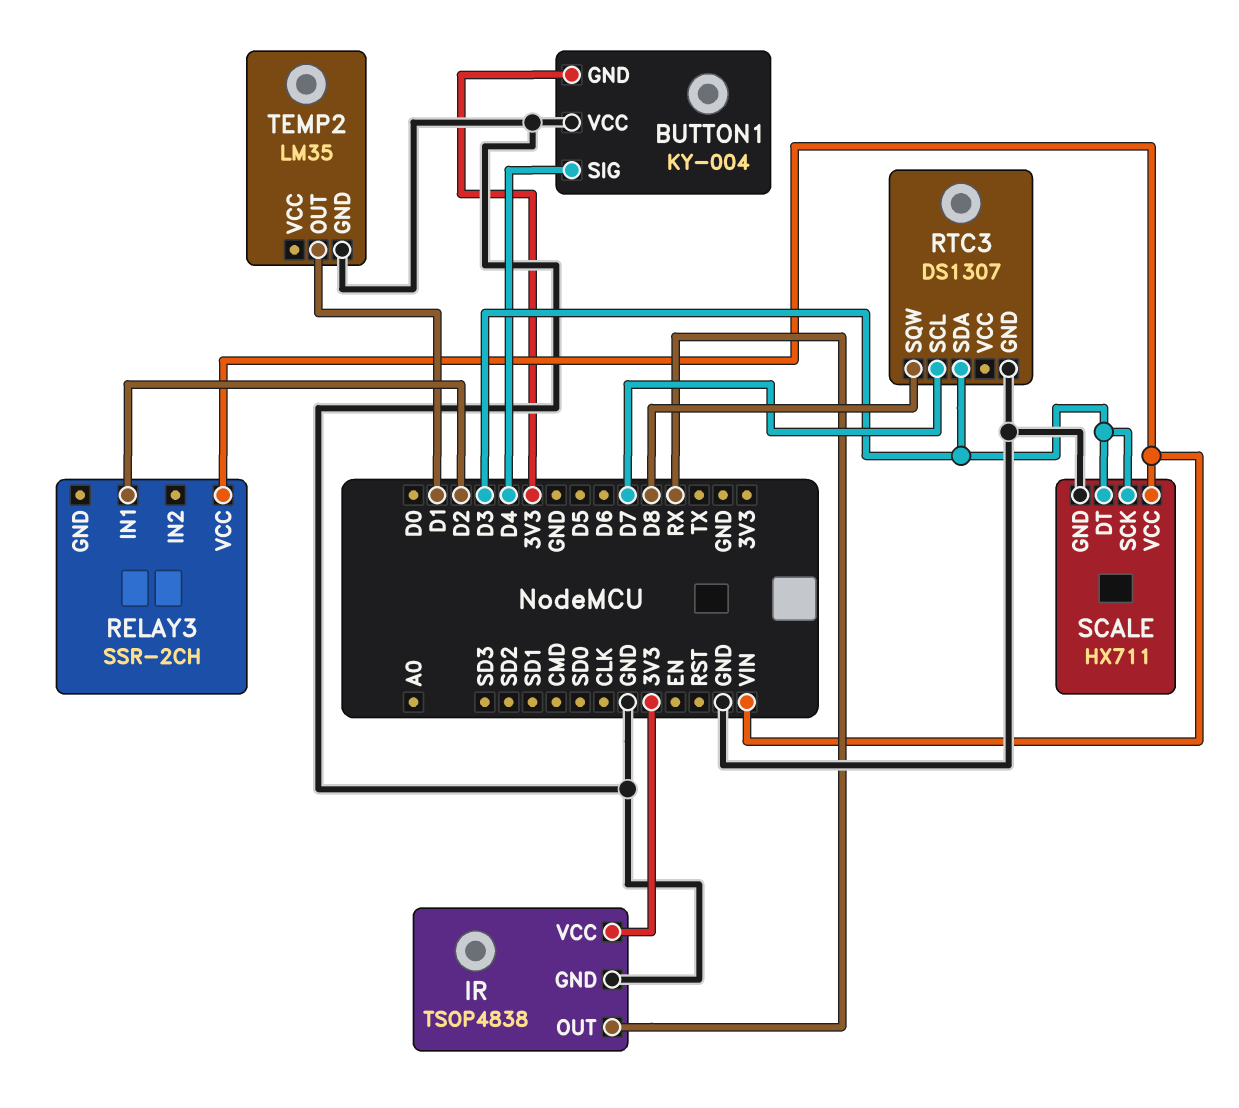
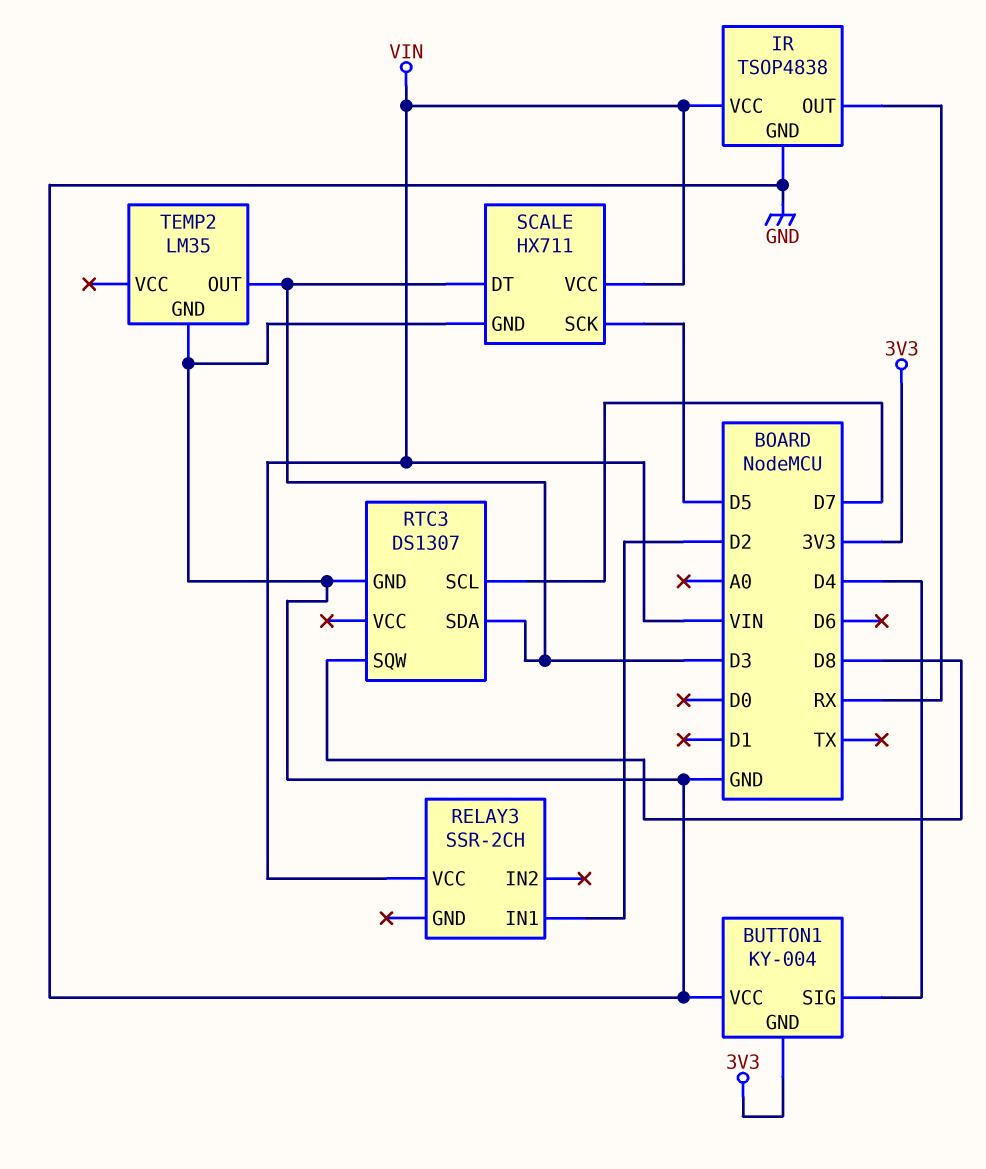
IR pin VCC: 3V3 -> VIN
SCALE pin SCK: D3 -> D5
TEMP2 pin OUT: D1 -> D3

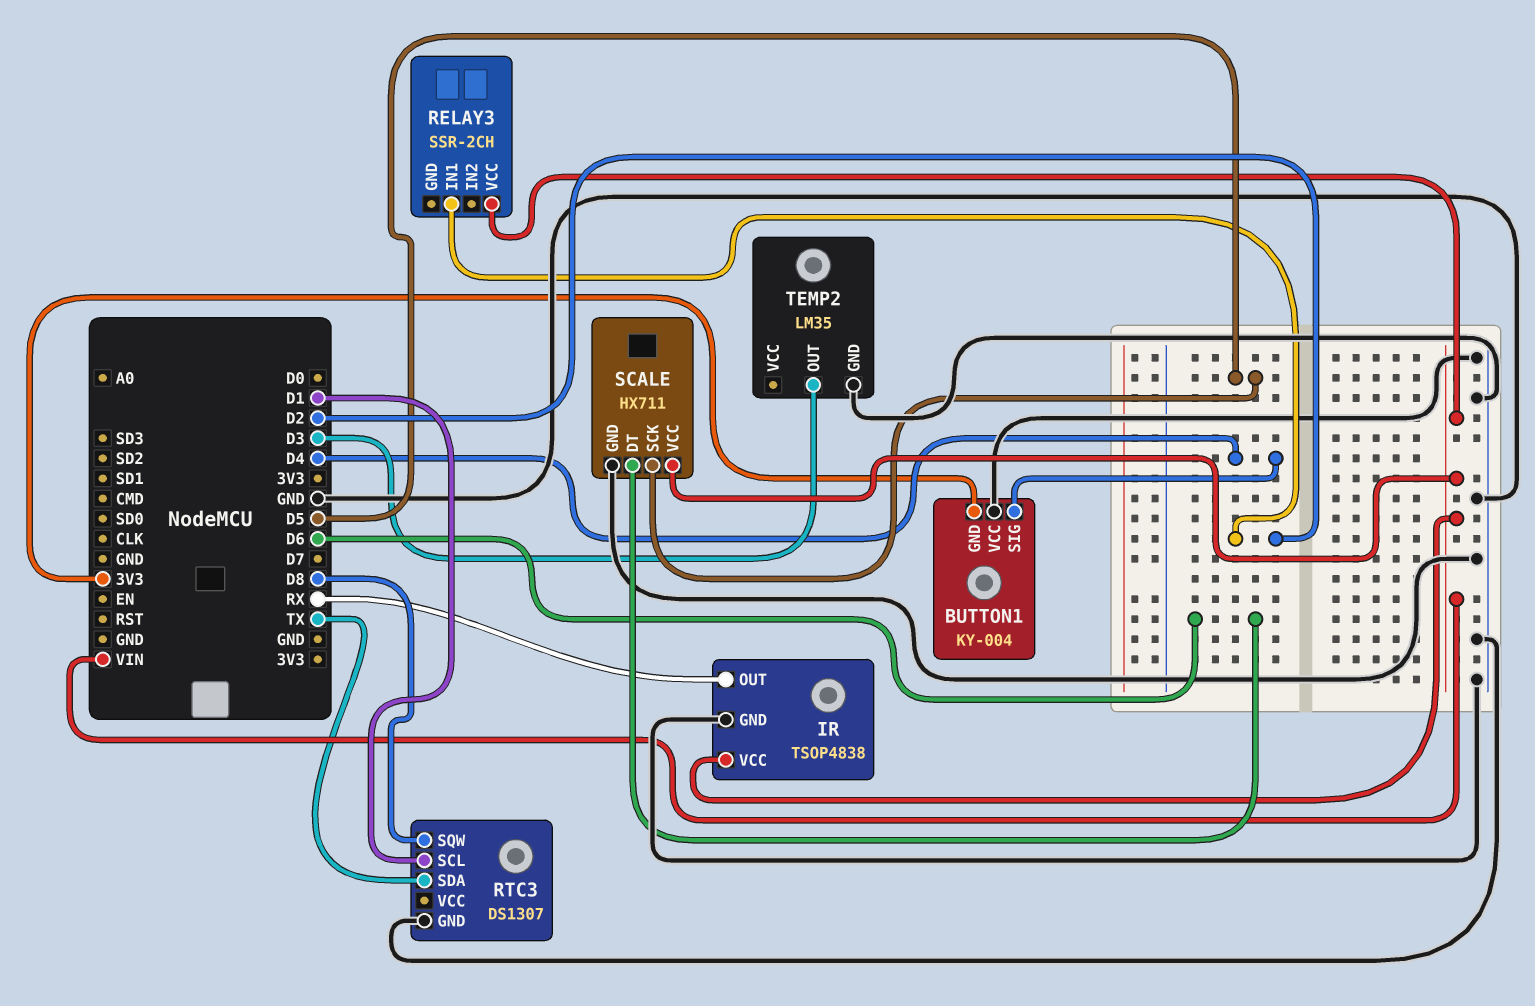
RTC3 pin SCL: D7 -> D1
RTC3 pin SDA: D3 -> TX
SCALE pin DT: D3 -> D6

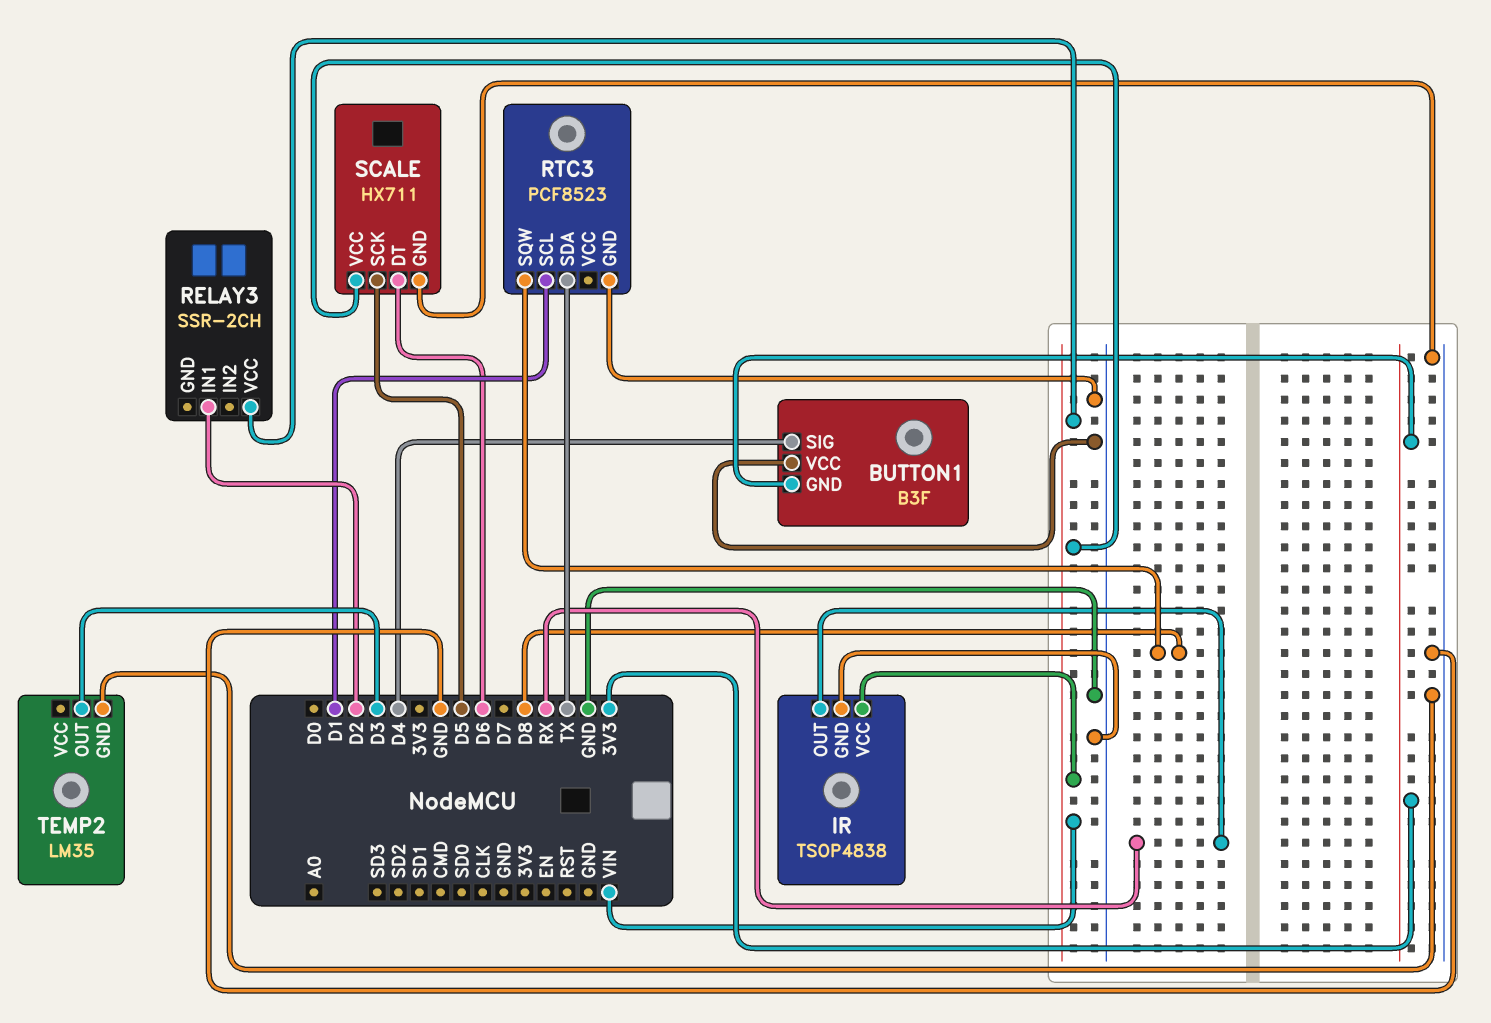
BUTTON1: KY-004 -> B3F
RTC3: DS1307 -> PCF8523

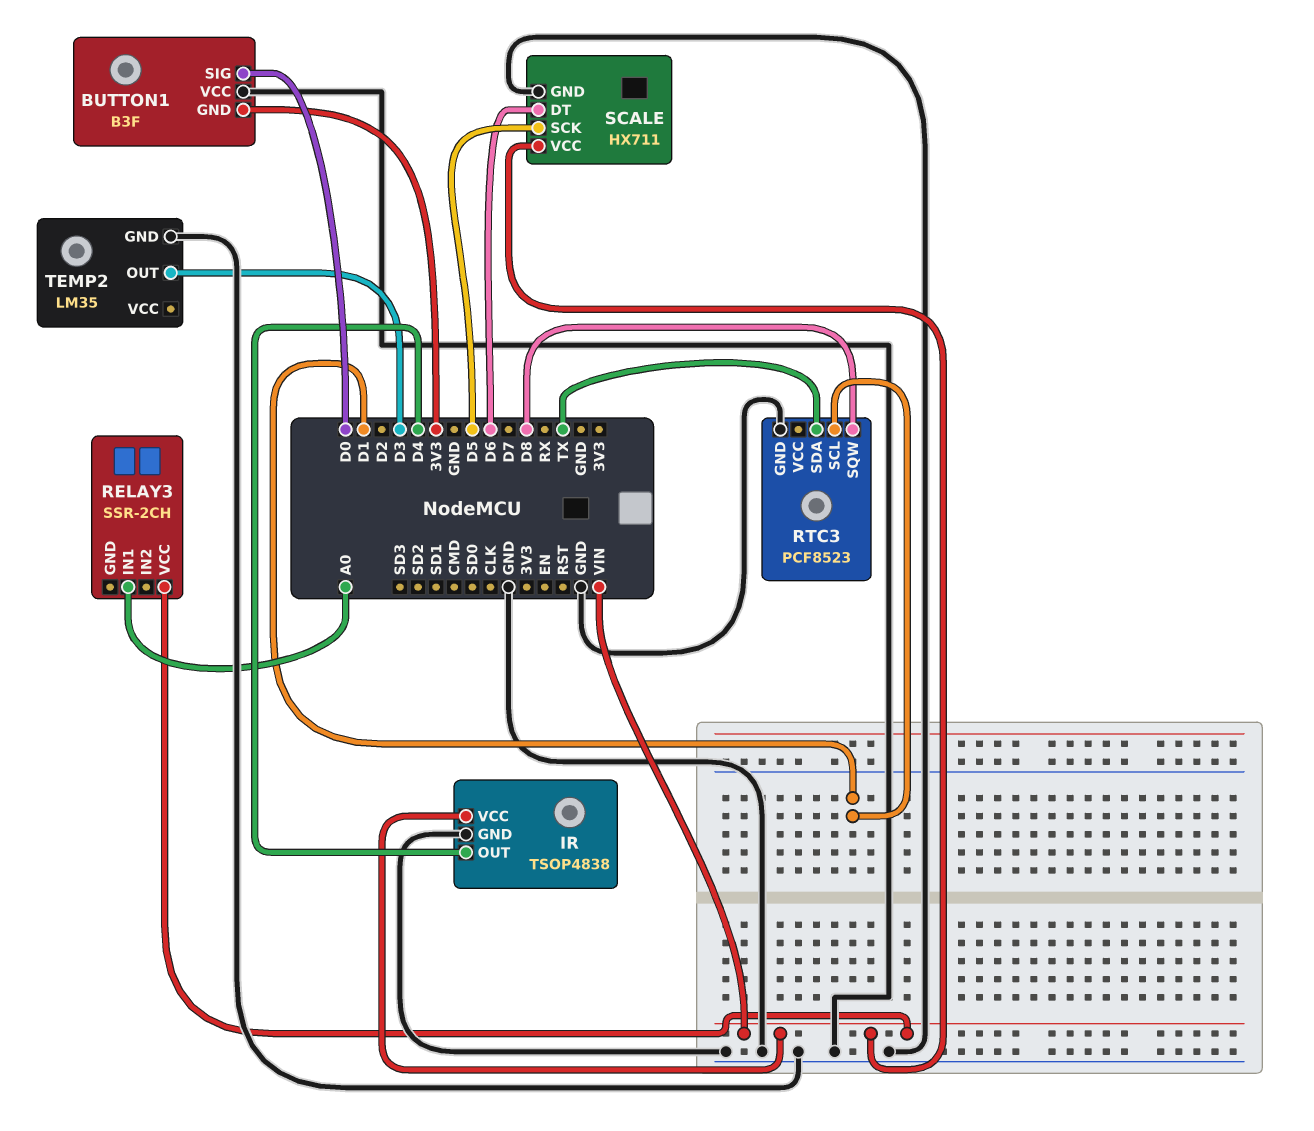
BUTTON1 pin SIG: D4 -> D0
IR pin OUT: RX -> D4
RELAY3 pin IN1: D2 -> A0

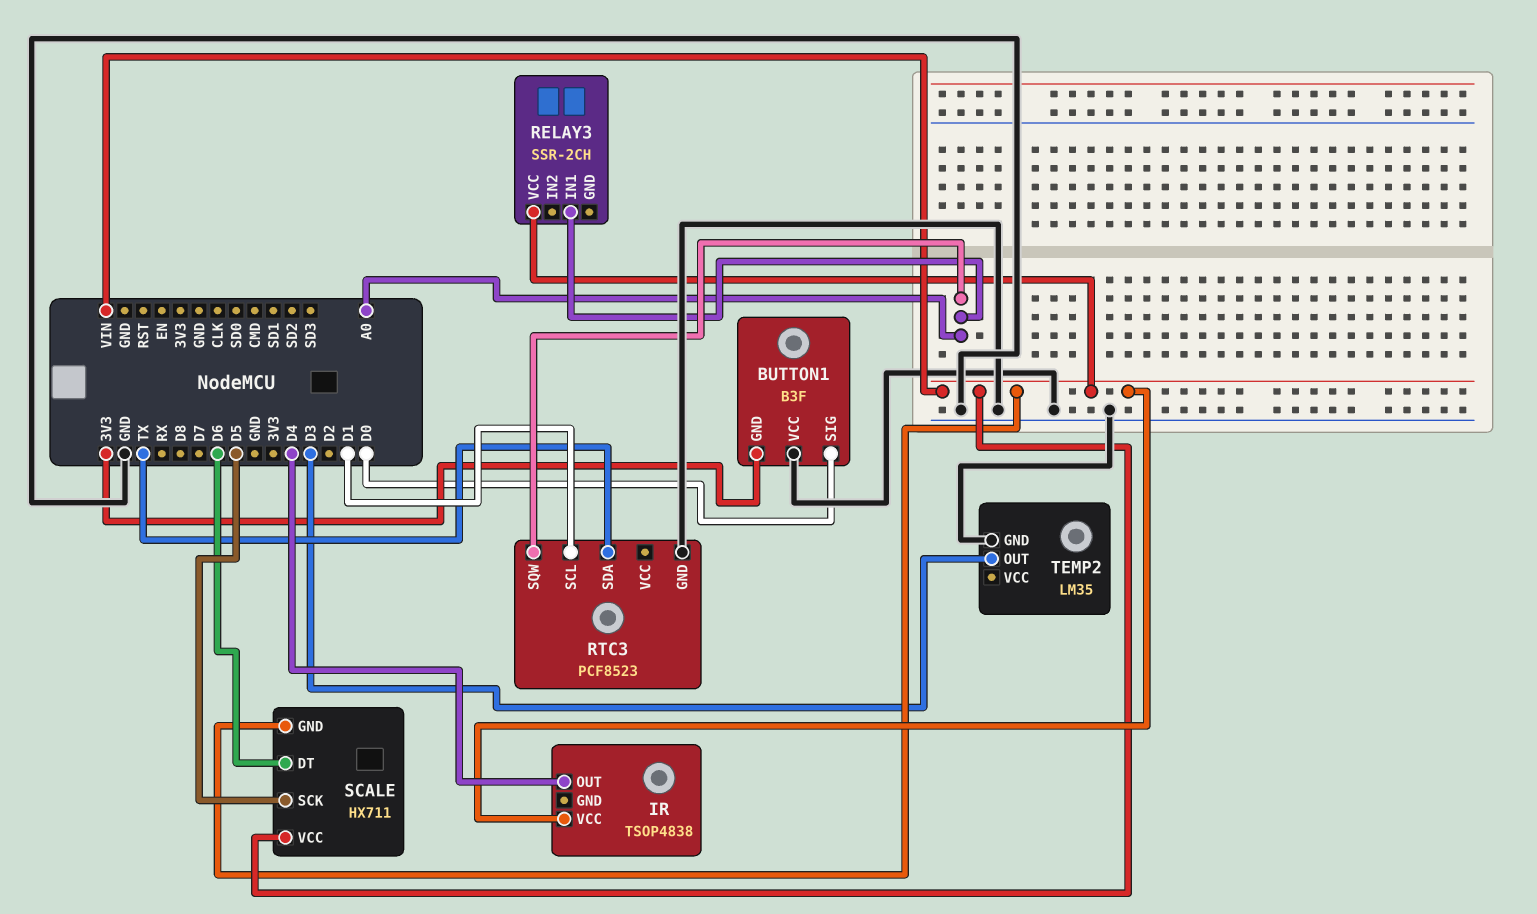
IR pin GND: GND -> none
RTC3 pin SQW: D8 -> A0
SCALE pin GND: GND -> VIN

